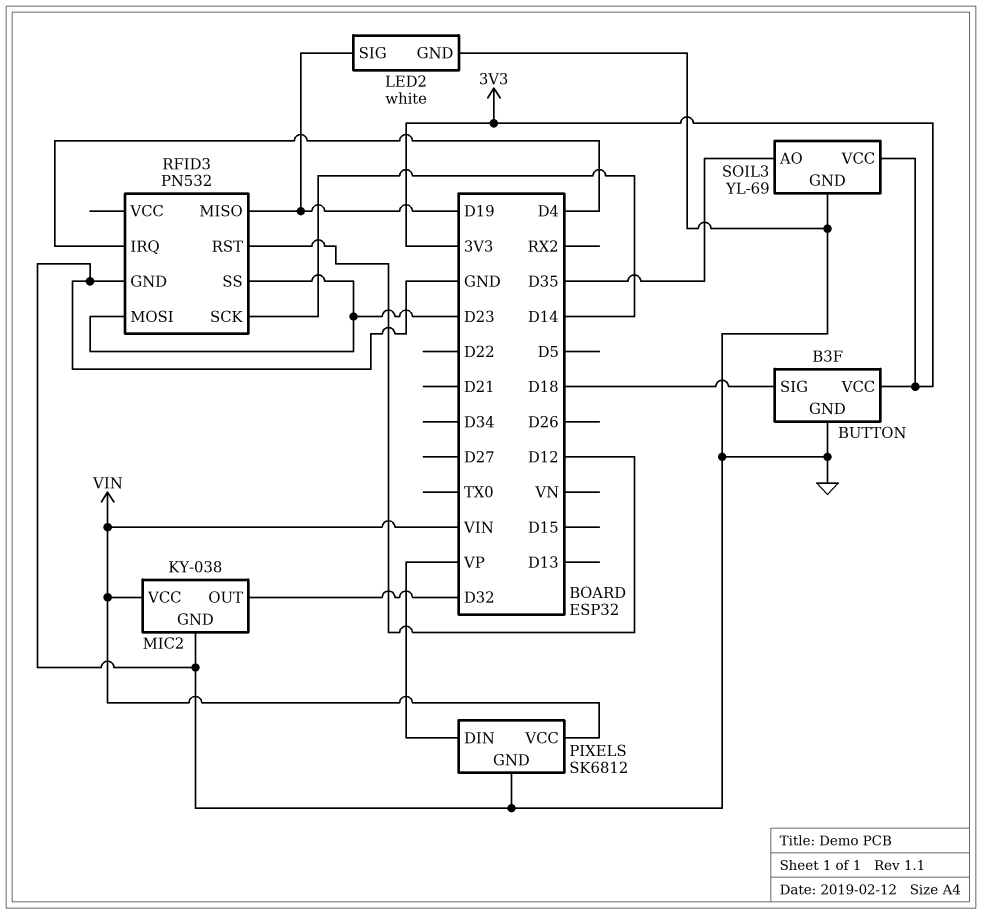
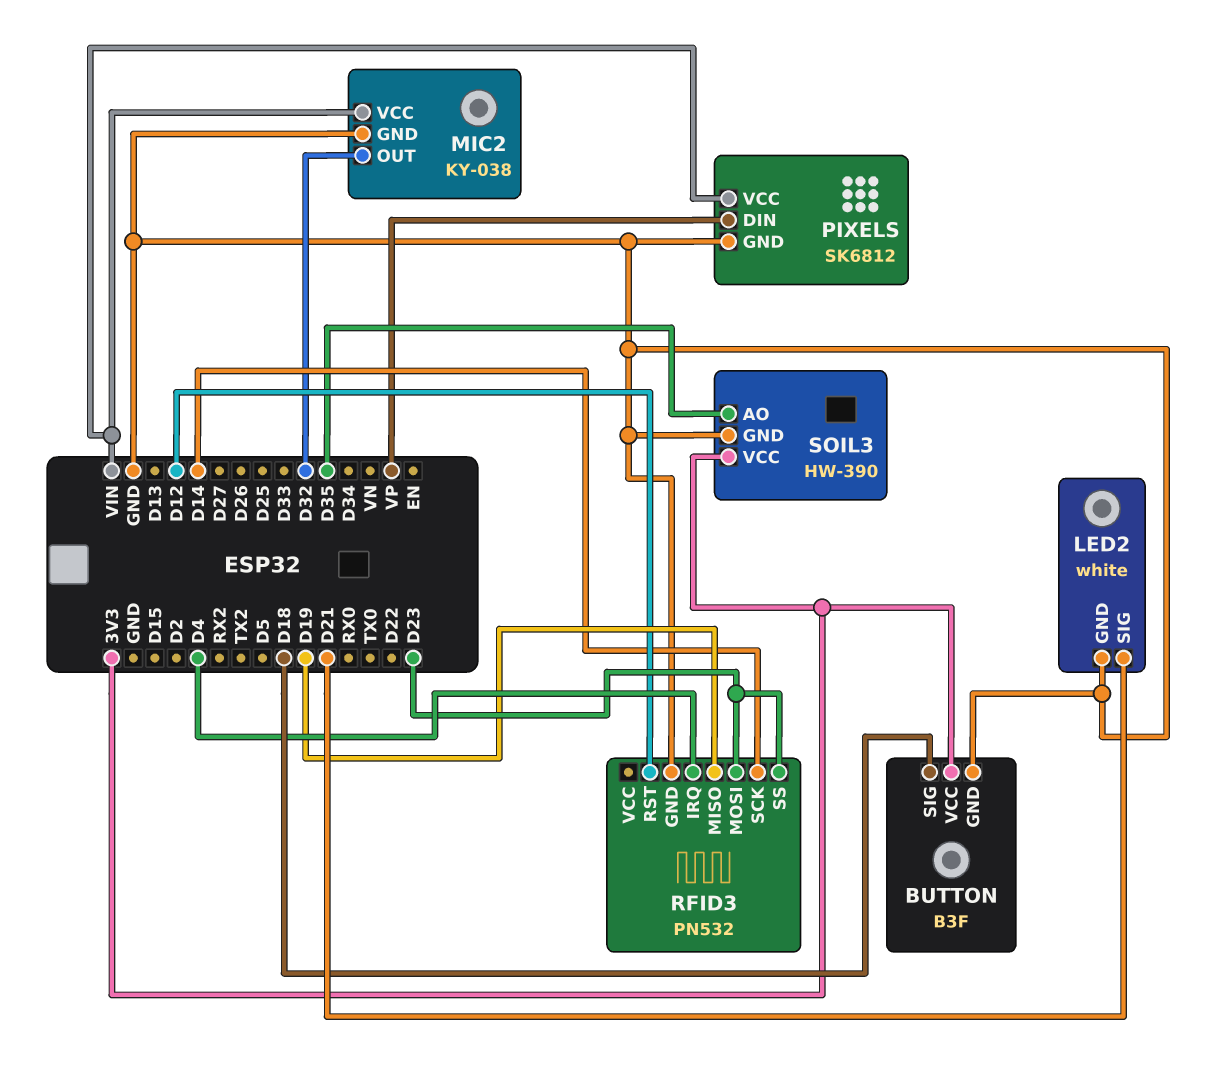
LED2 pin SIG: D19 -> D21
SOIL3: YL-69 -> HW-390

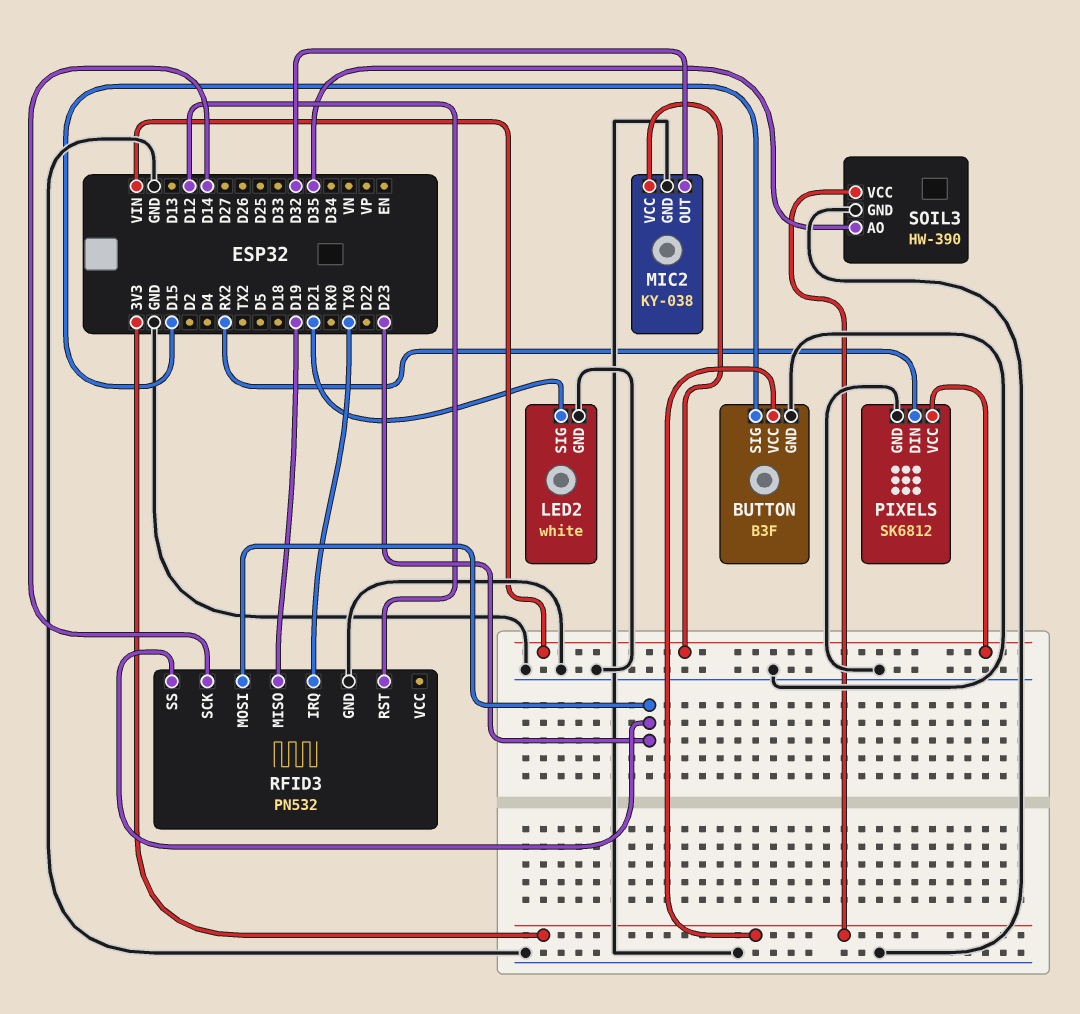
BUTTON pin SIG: D18 -> D15
PIXELS pin DIN: VP -> RX2
RFID3 pin IRQ: D4 -> TX0

